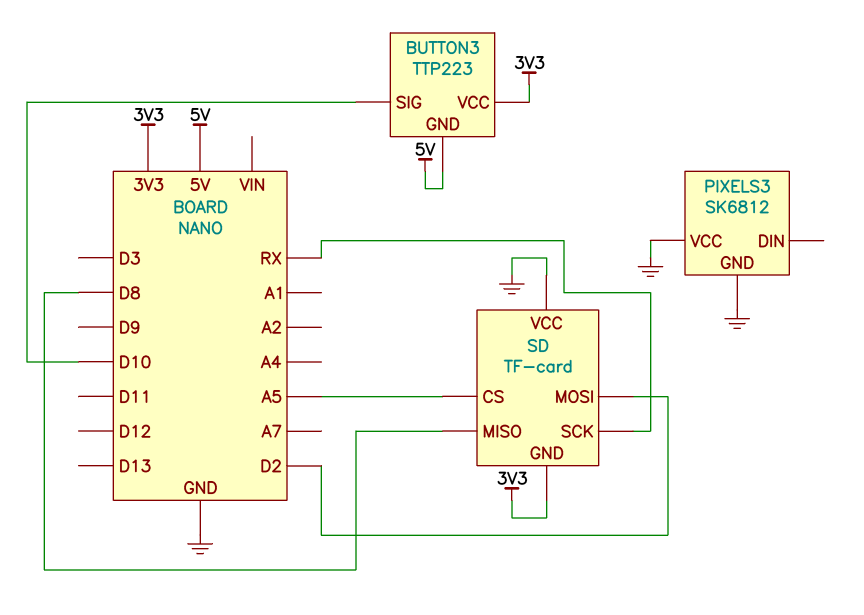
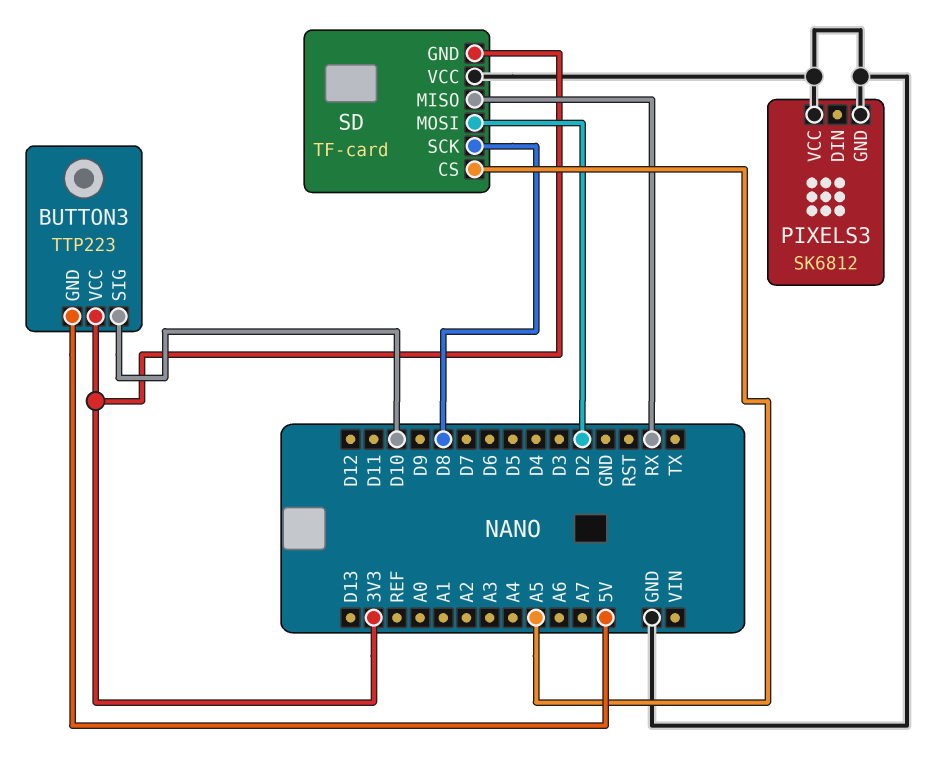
SD pin MISO: D8 -> RX
SD pin SCK: RX -> D8

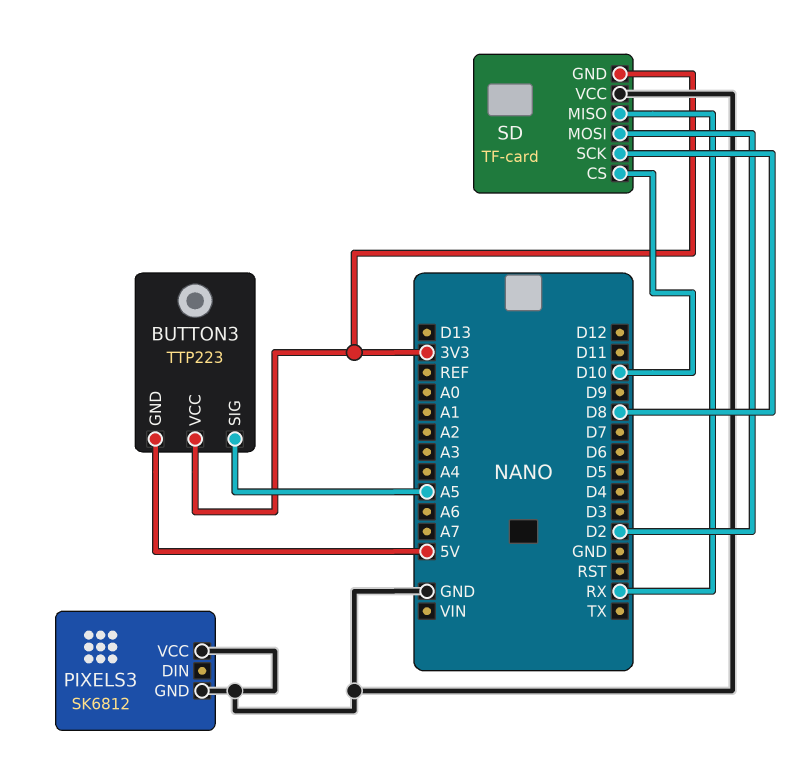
BUTTON3 pin SIG: D10 -> A5
SD pin CS: A5 -> D10

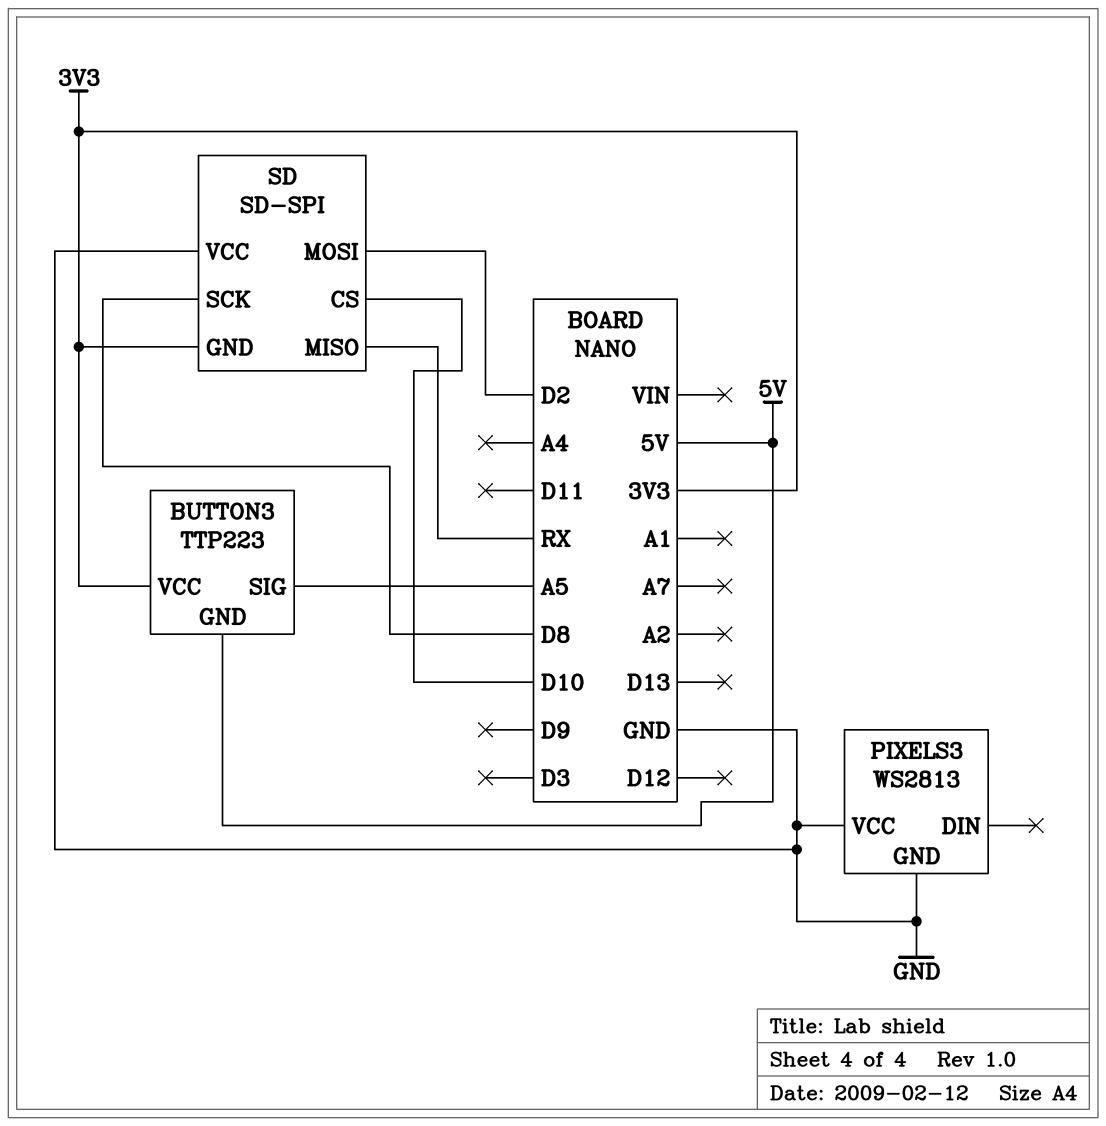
PIXELS3: SK6812 -> WS2813
SD: TF-card -> SD-SPI

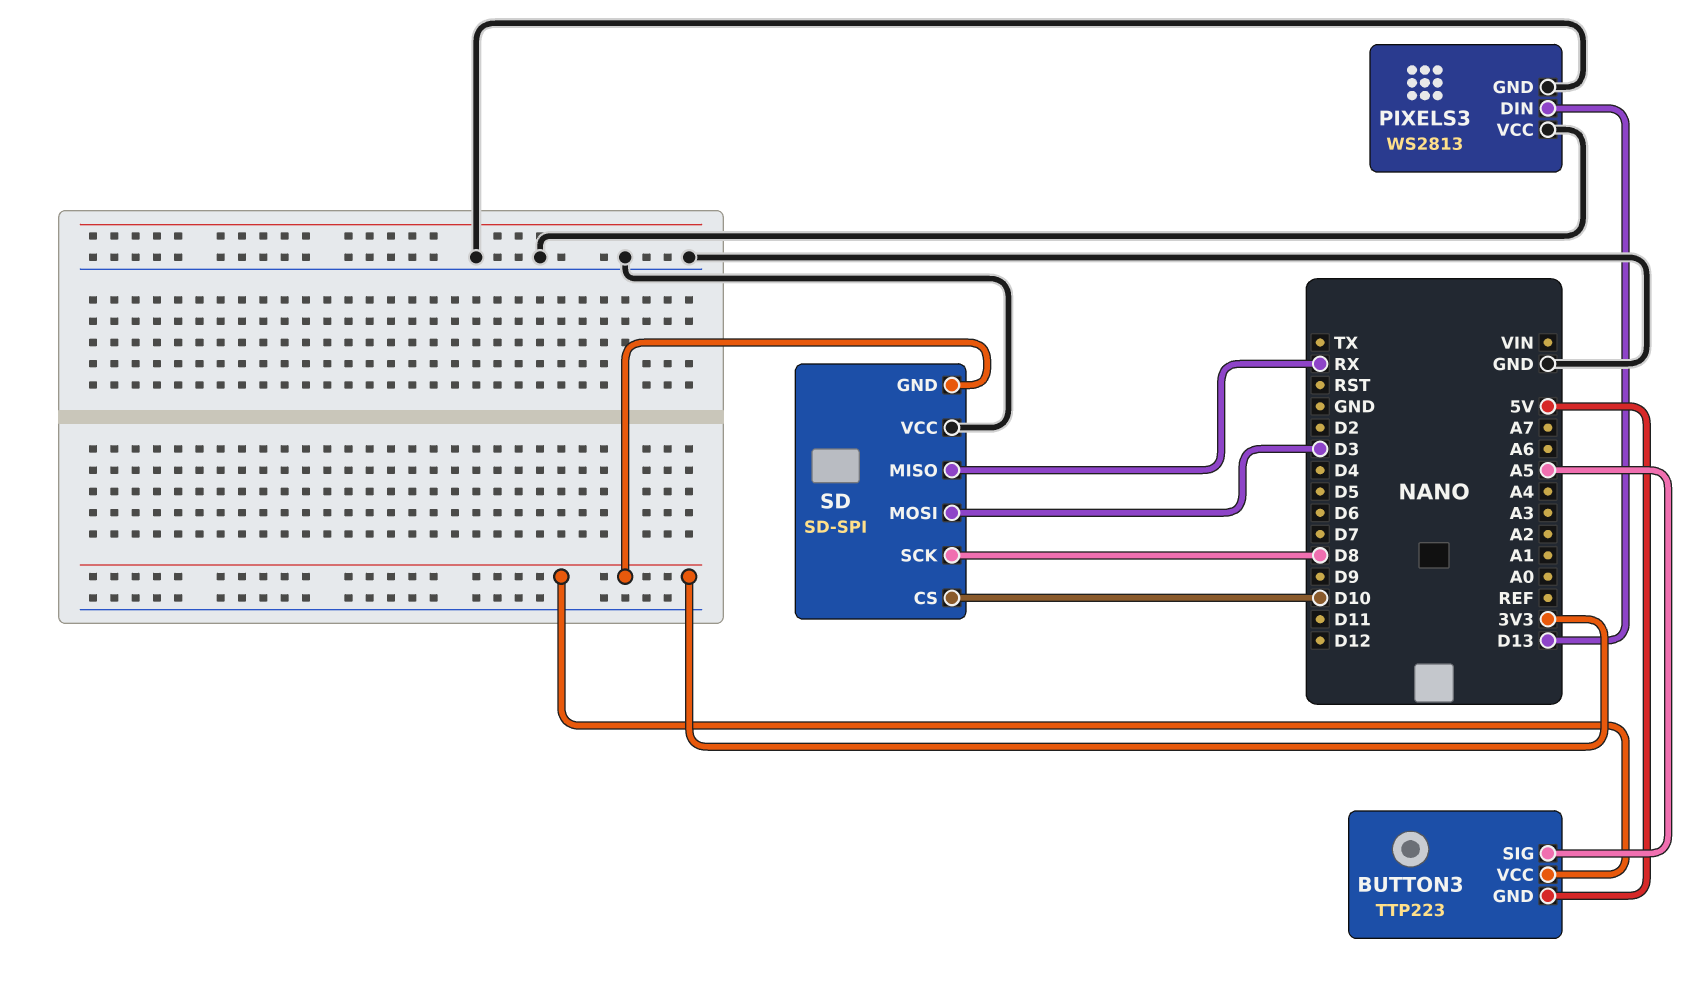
PIXELS3 pin DIN: none -> D13
SD pin MOSI: D2 -> D3

